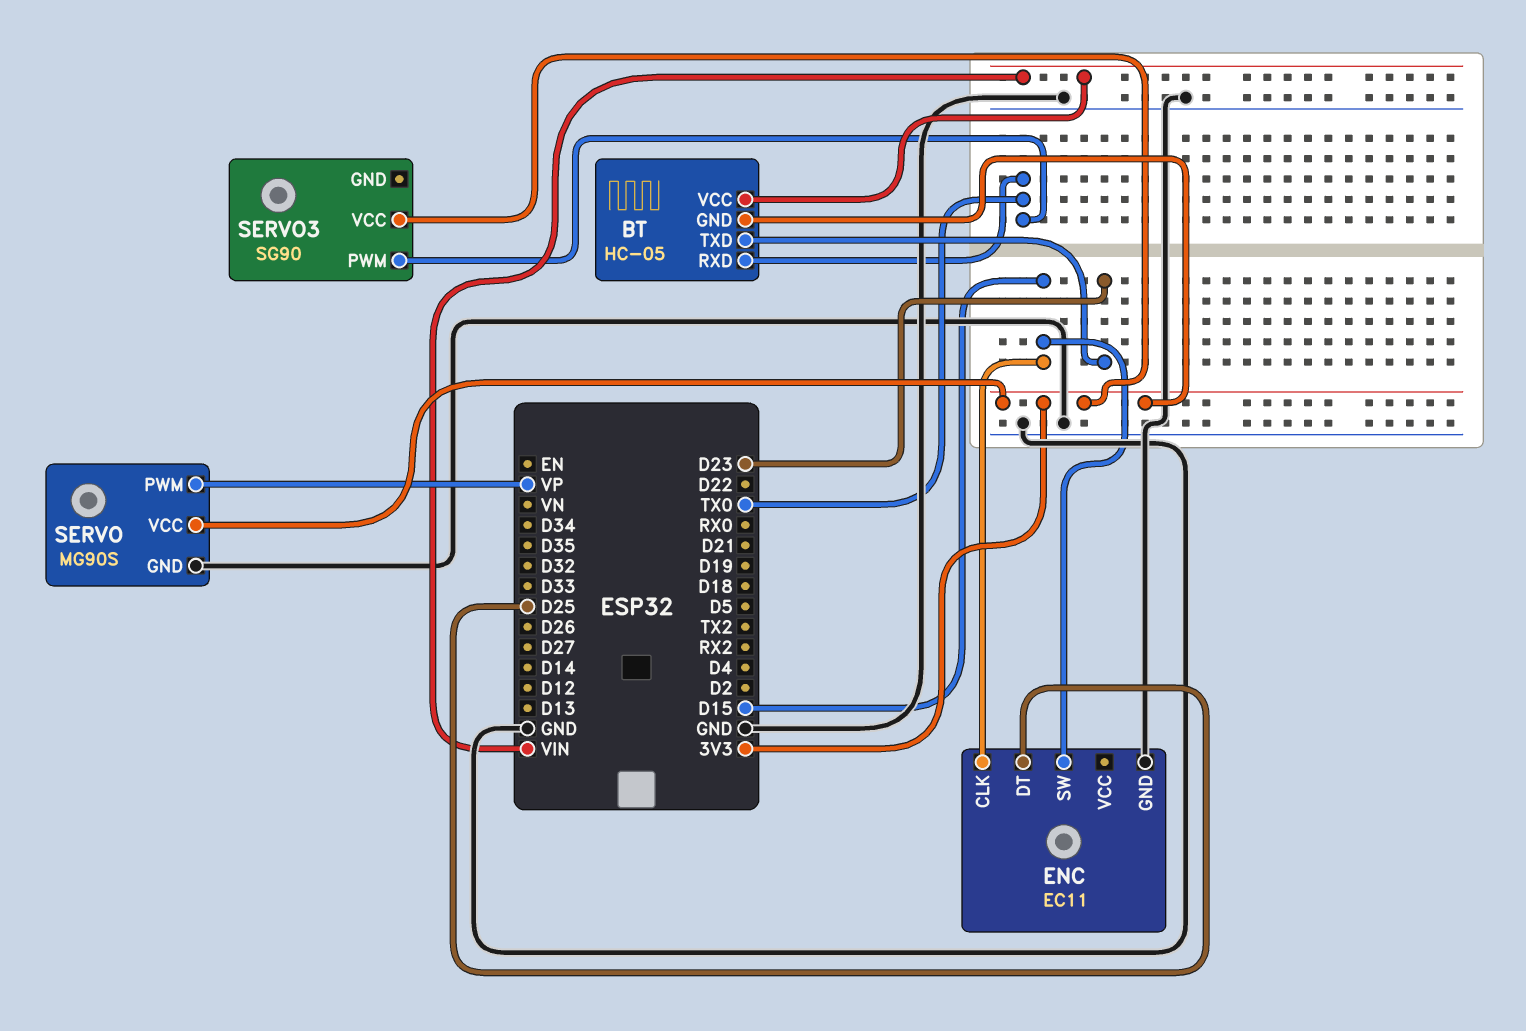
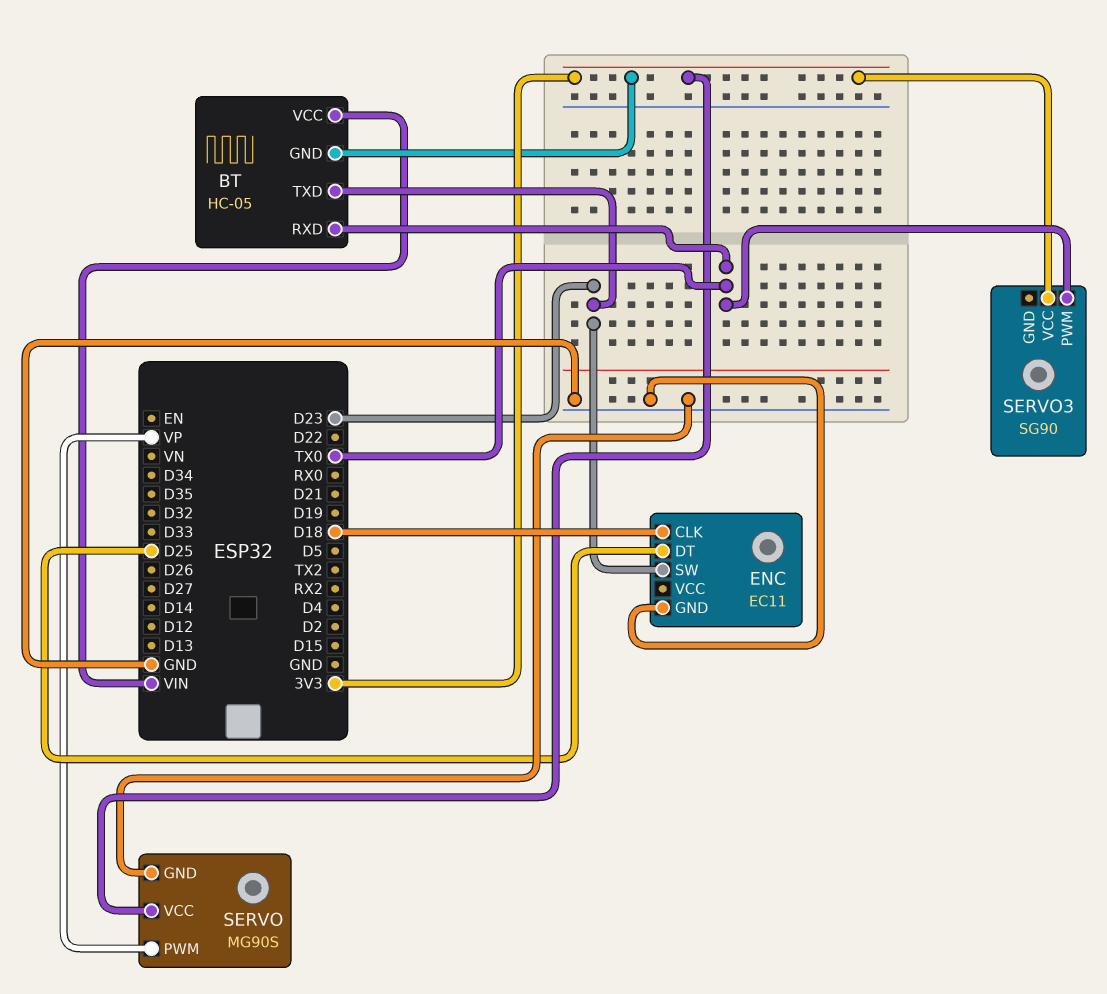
ENC pin CLK: D15 -> D18
ENC pin SW: D15 -> D23

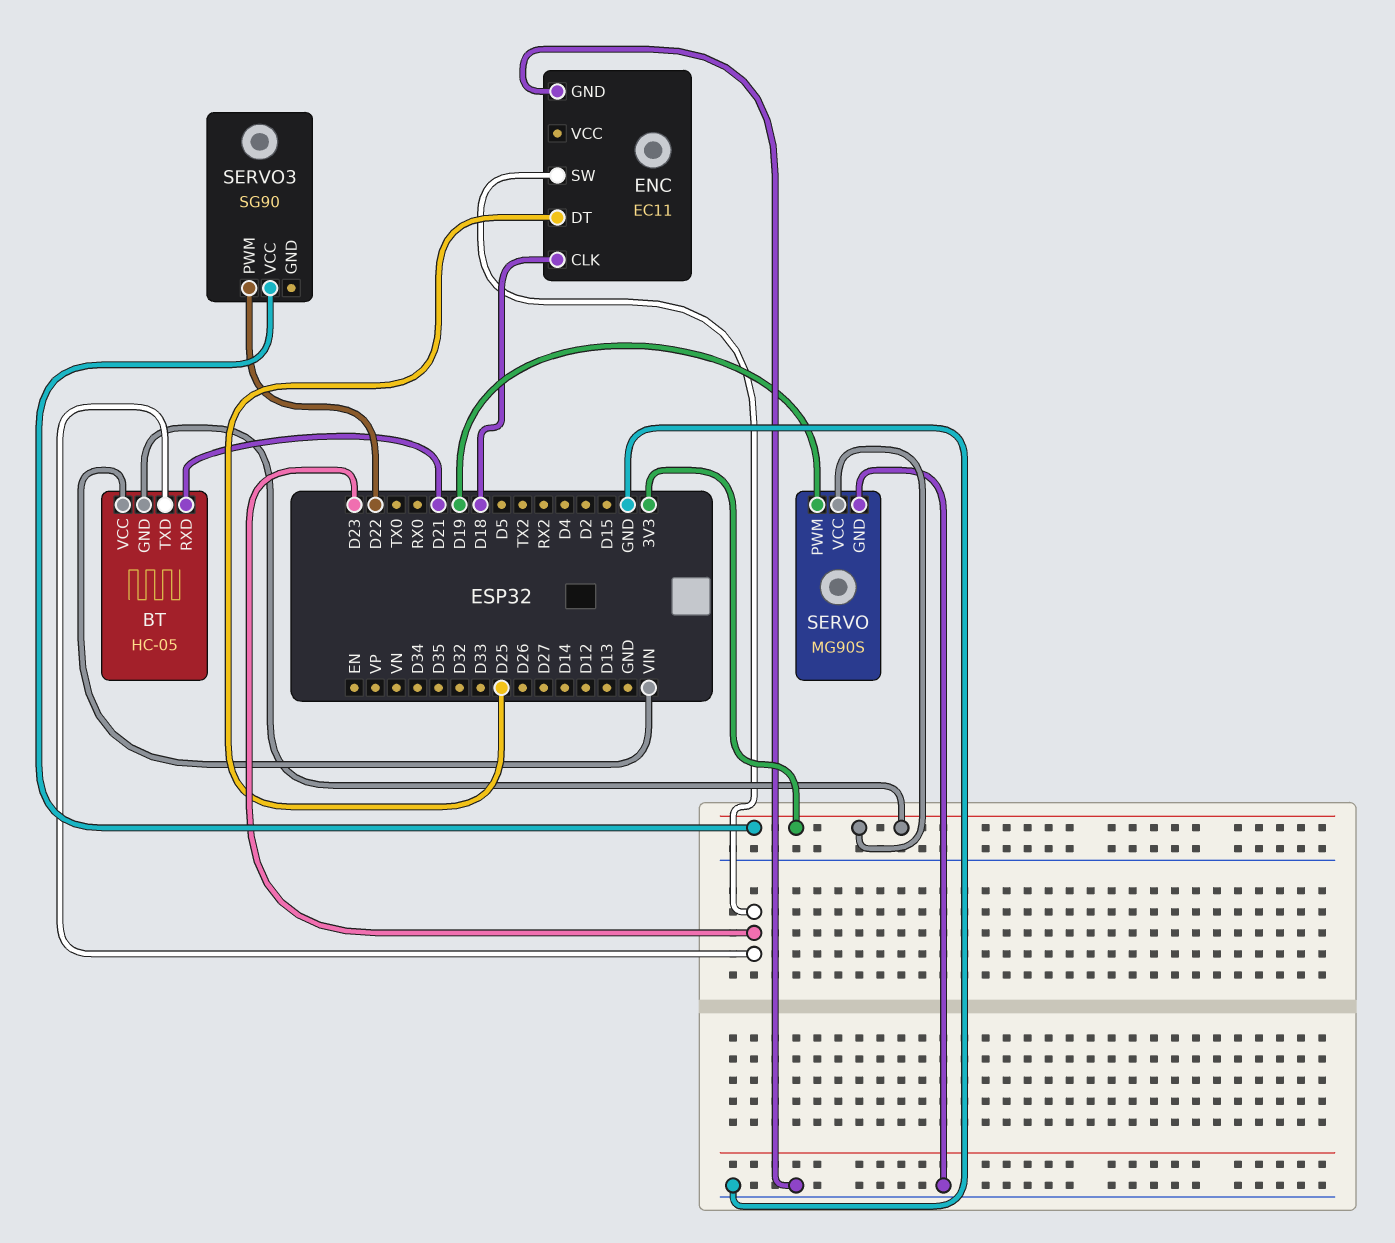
BT pin RXD: TX0 -> D21
SERVO pin PWM: VP -> D19
SERVO3 pin PWM: TX0 -> D22

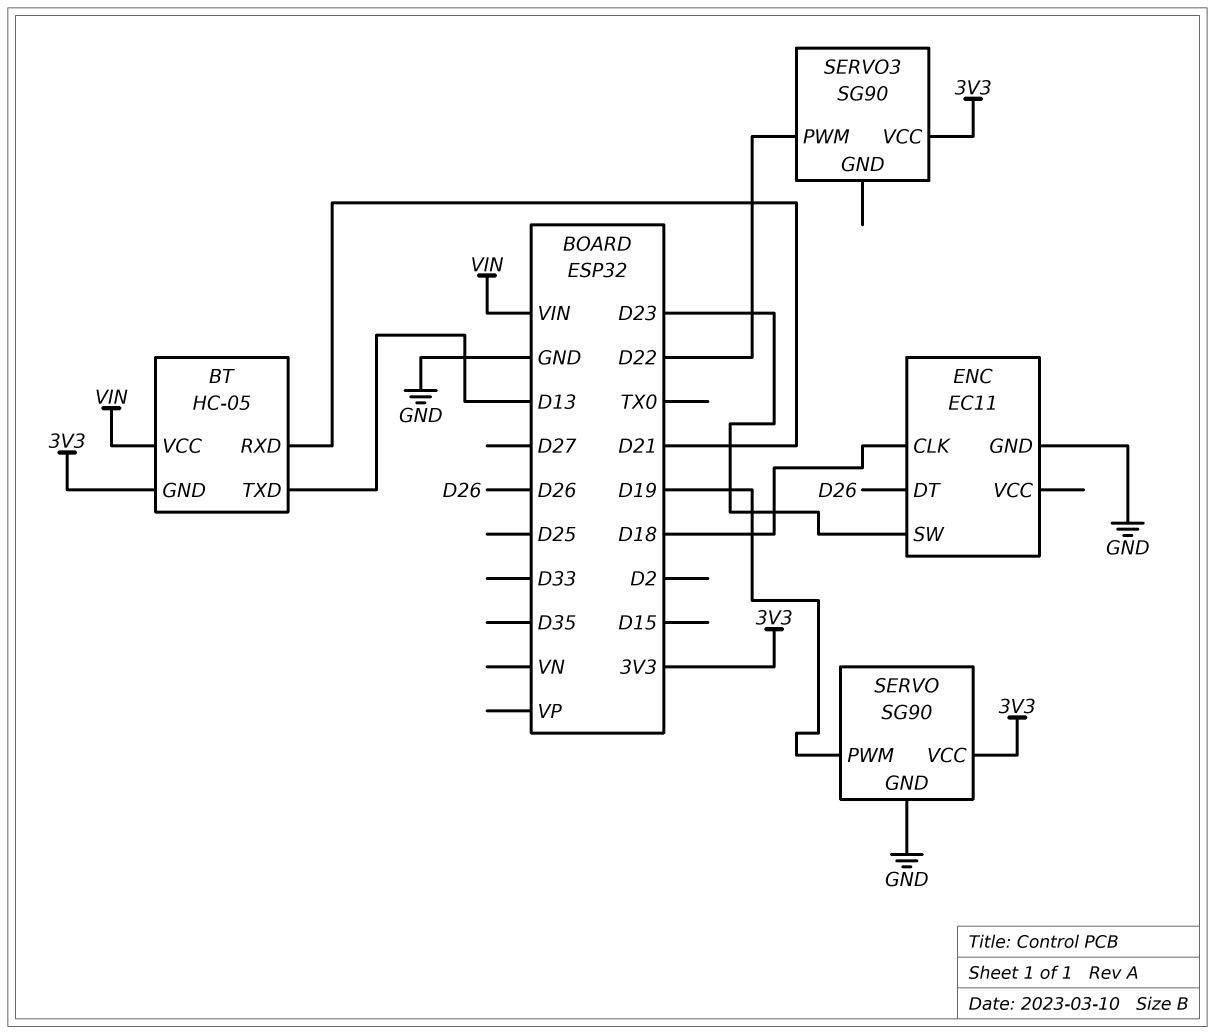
BT pin TXD: D23 -> D13
ENC pin DT: D25 -> D26
SERVO: MG90S -> SG90

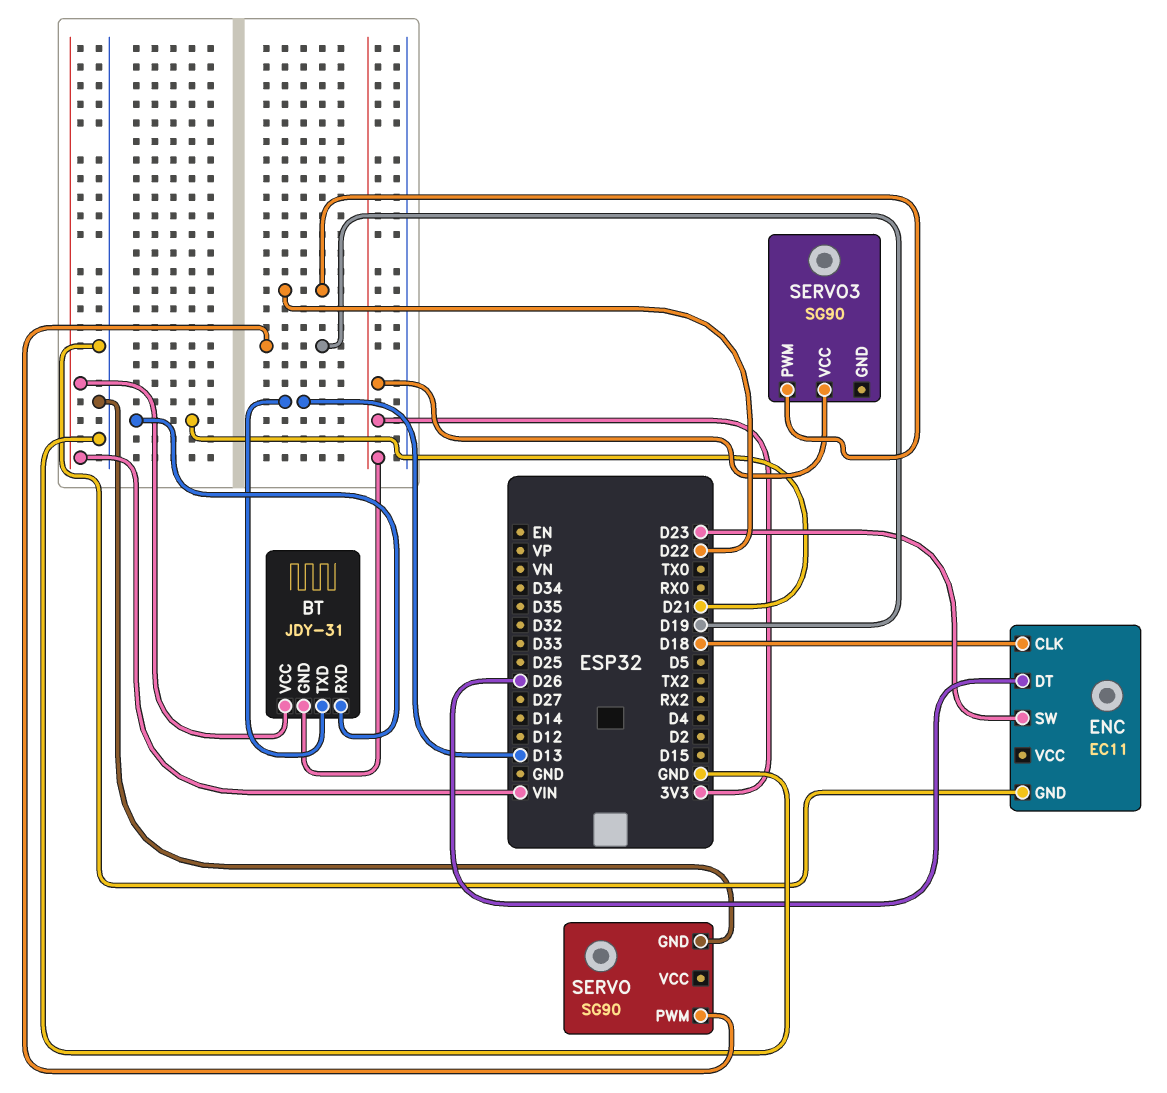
BT: HC-05 -> JDY-31
SERVO pin VCC: 3V3 -> none

